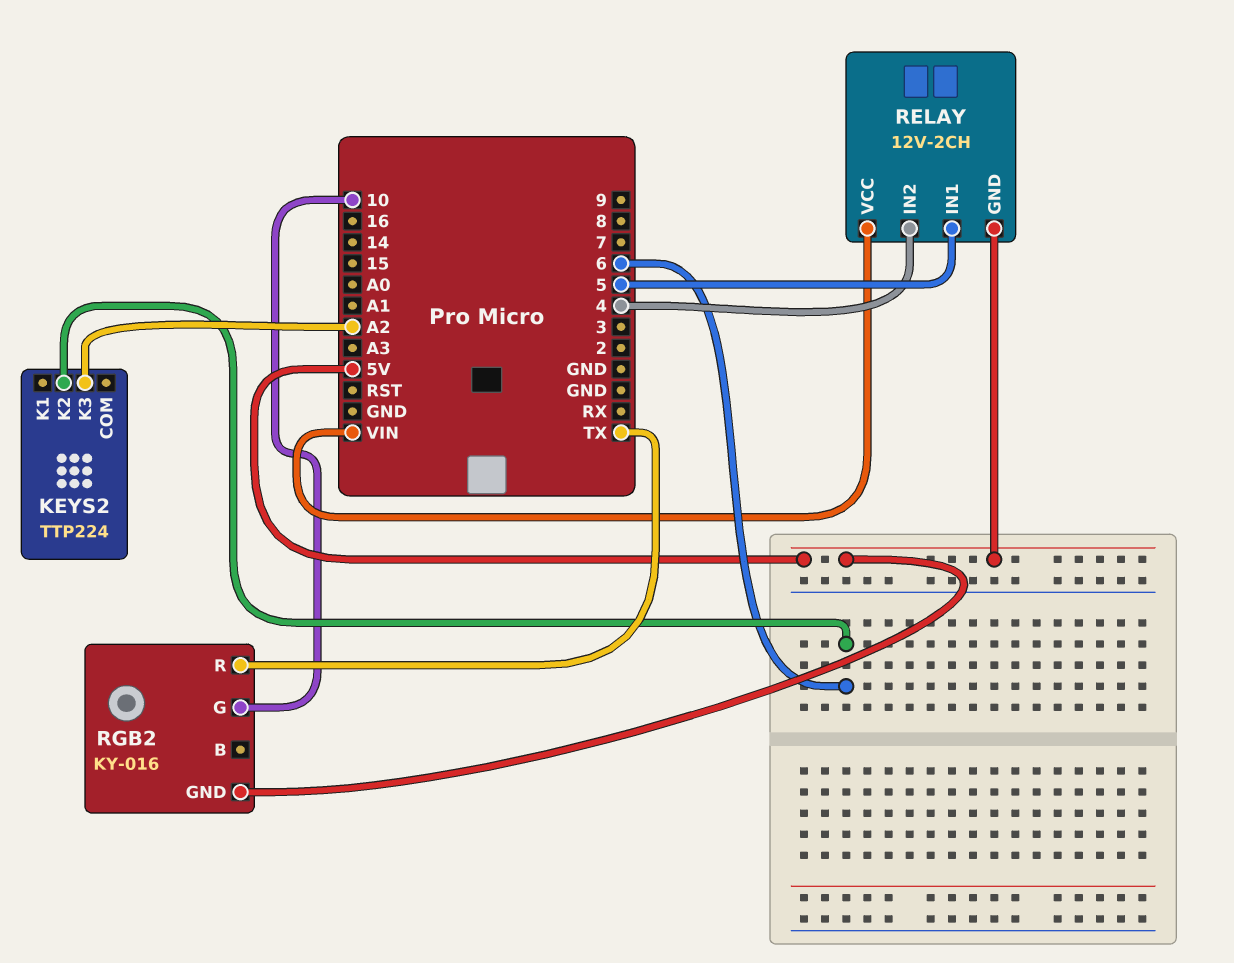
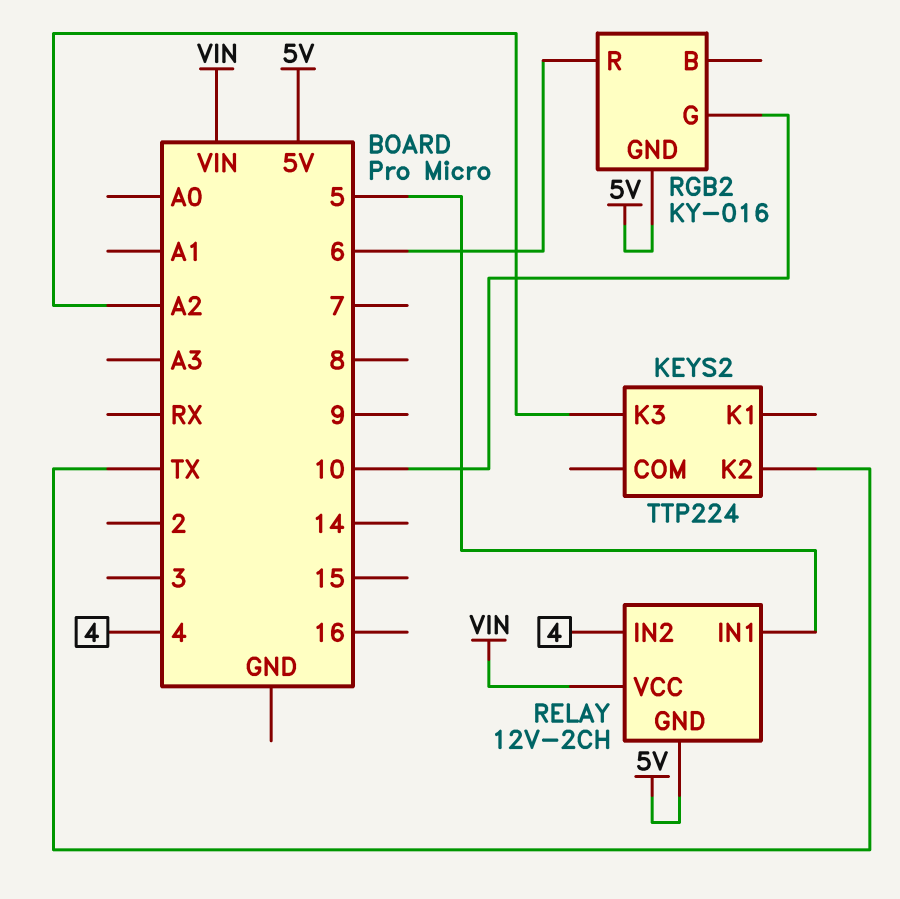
KEYS2 pin K2: 6 -> TX
RGB2 pin R: TX -> 6

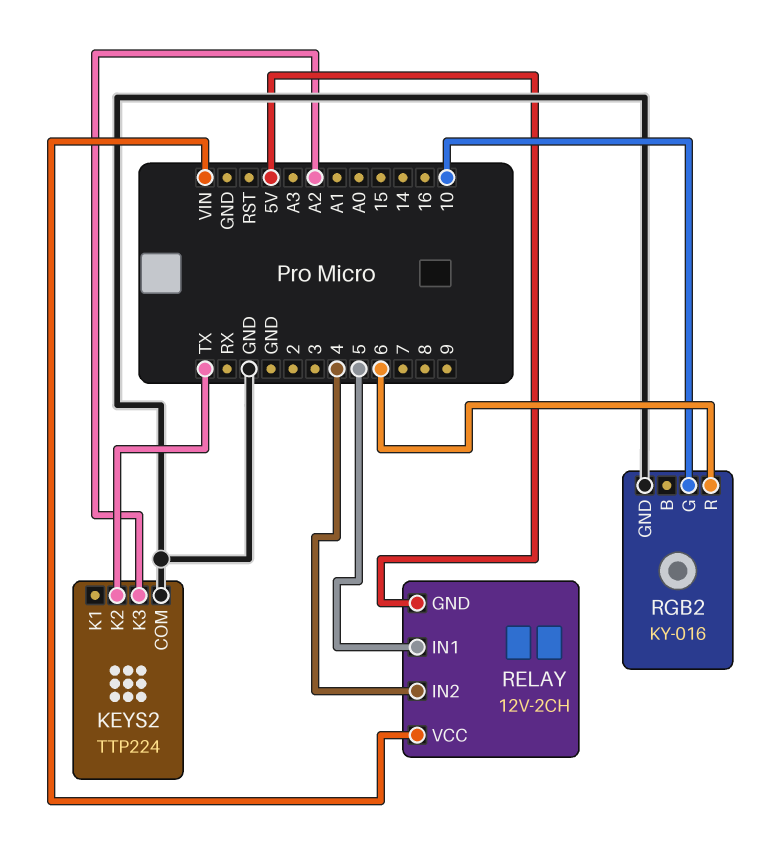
KEYS2 pin COM: none -> GND
RGB2 pin GND: 5V -> GND

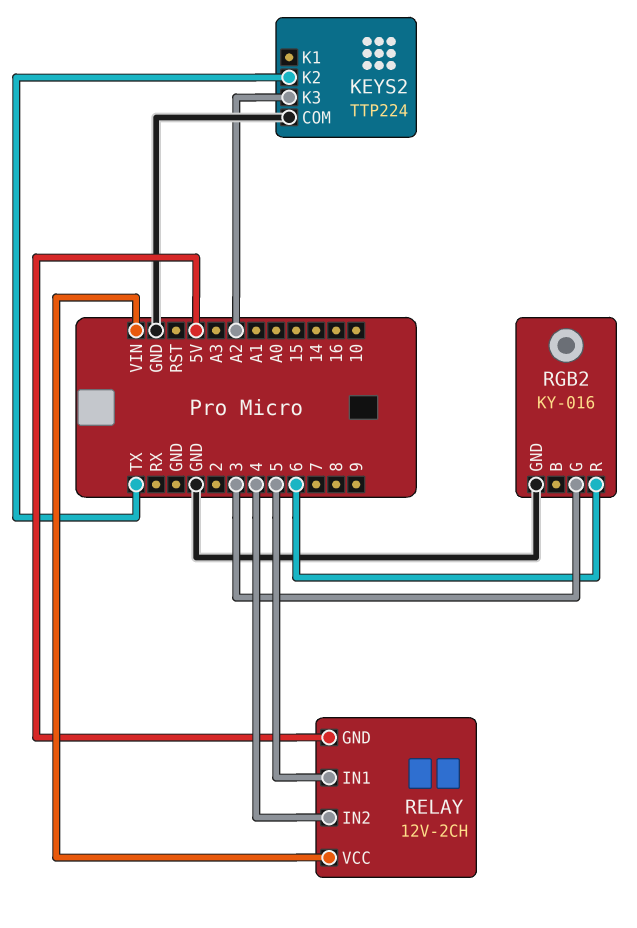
RGB2 pin G: 10 -> 3

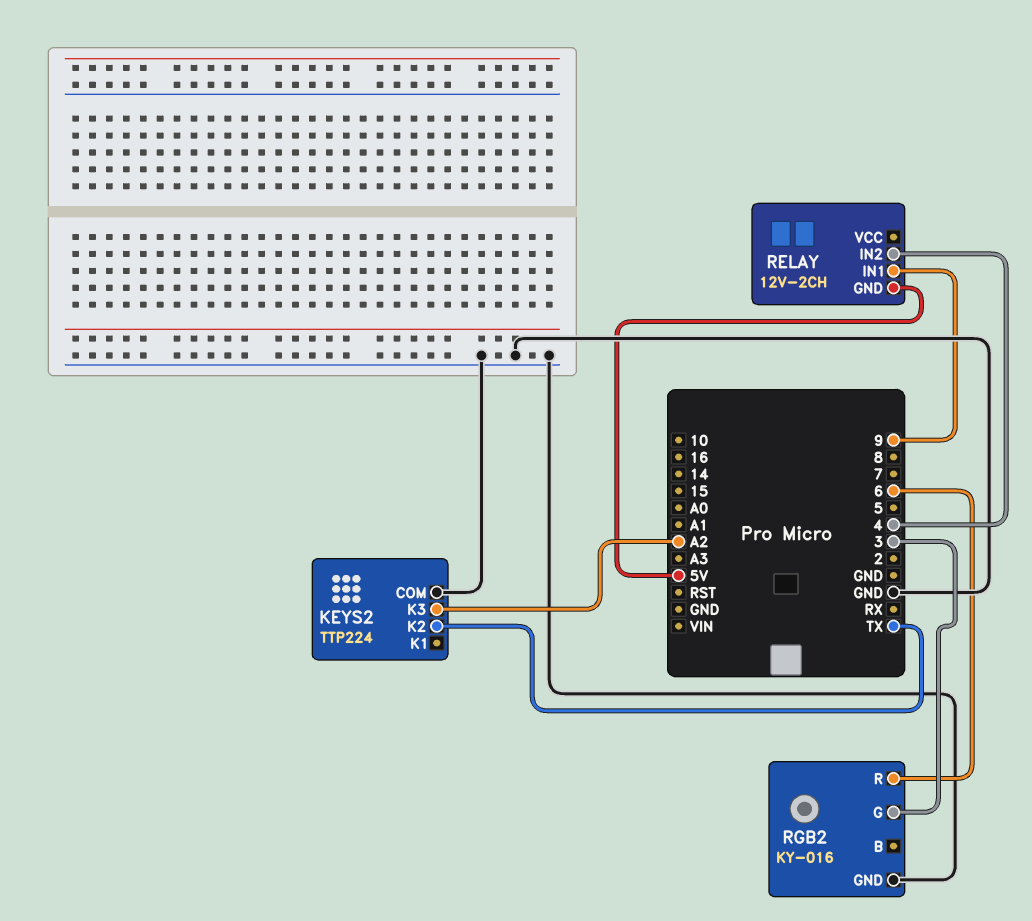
RELAY pin IN1: 5 -> 9
RELAY pin VCC: VIN -> none

